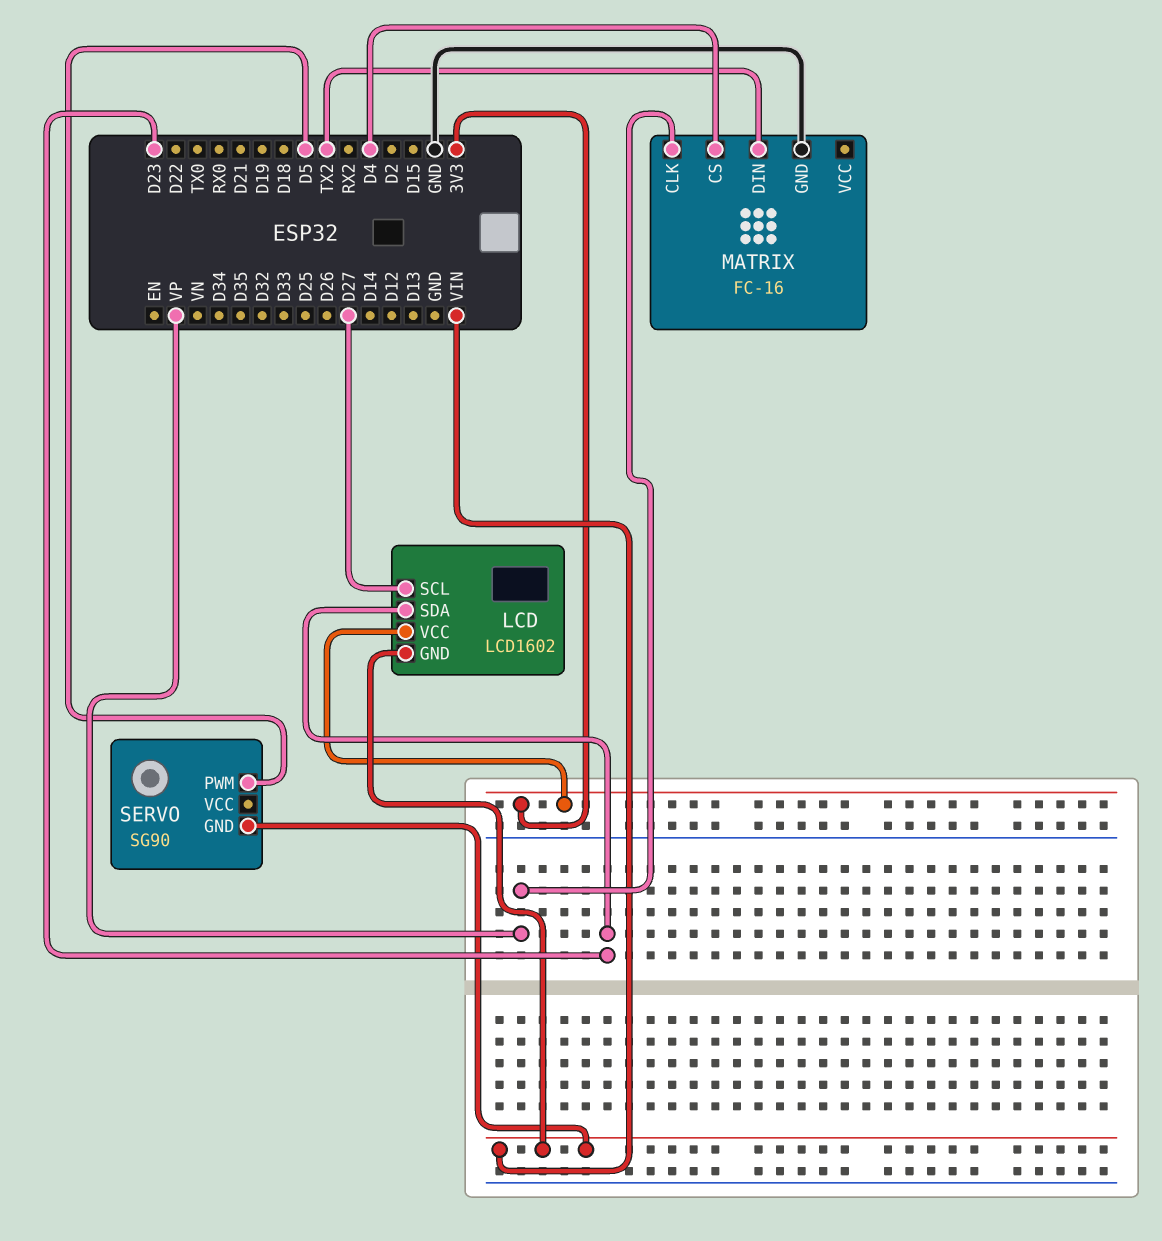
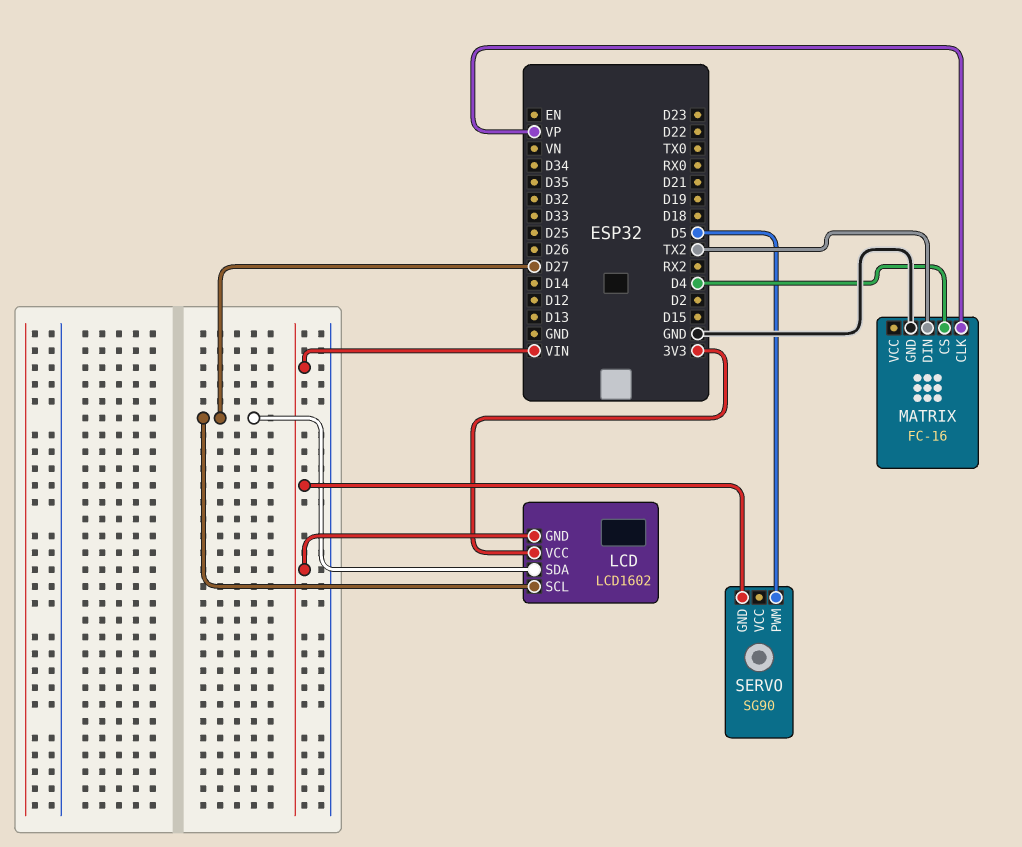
LCD pin SDA: D23 -> D27

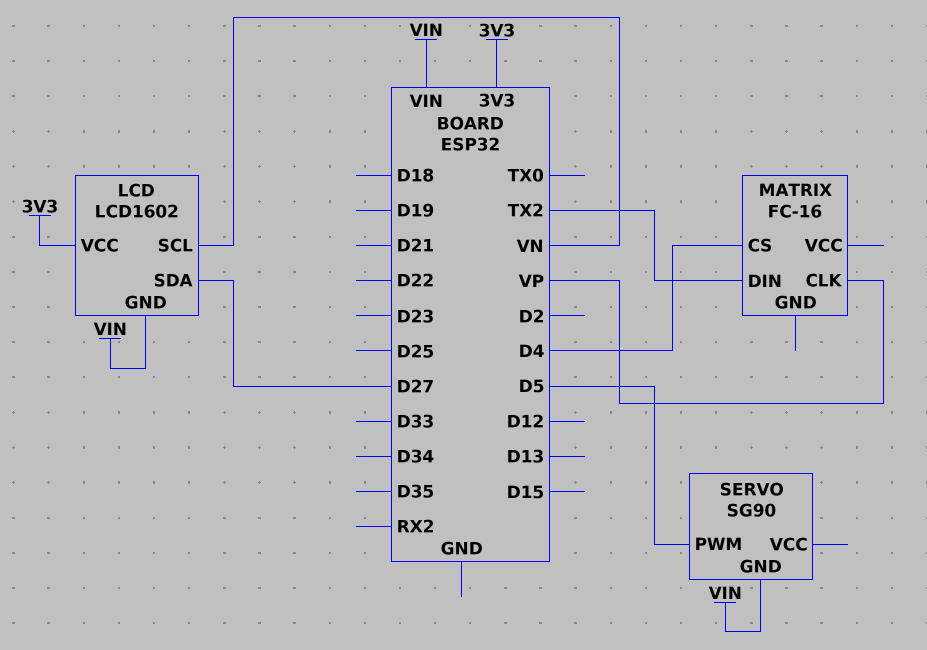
LCD pin SCL: D27 -> VN
MATRIX pin GND: GND -> none

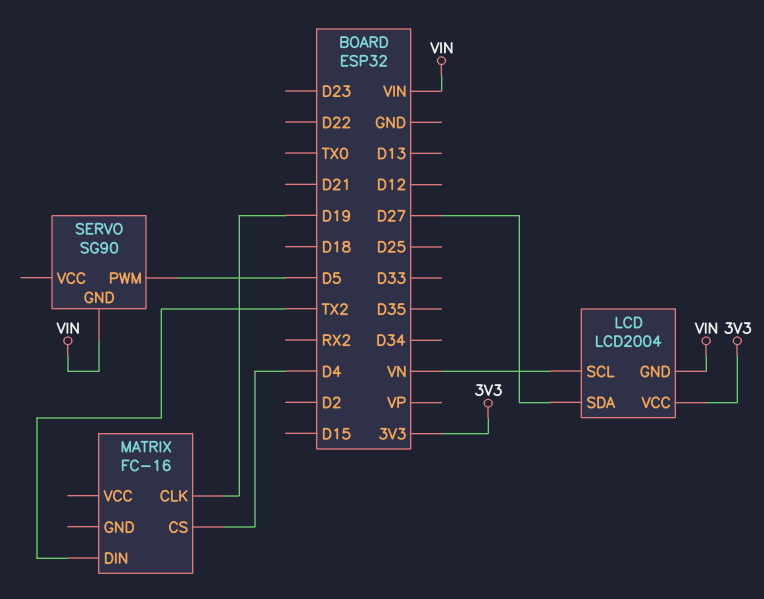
LCD: LCD1602 -> LCD2004
MATRIX pin CLK: VP -> D19

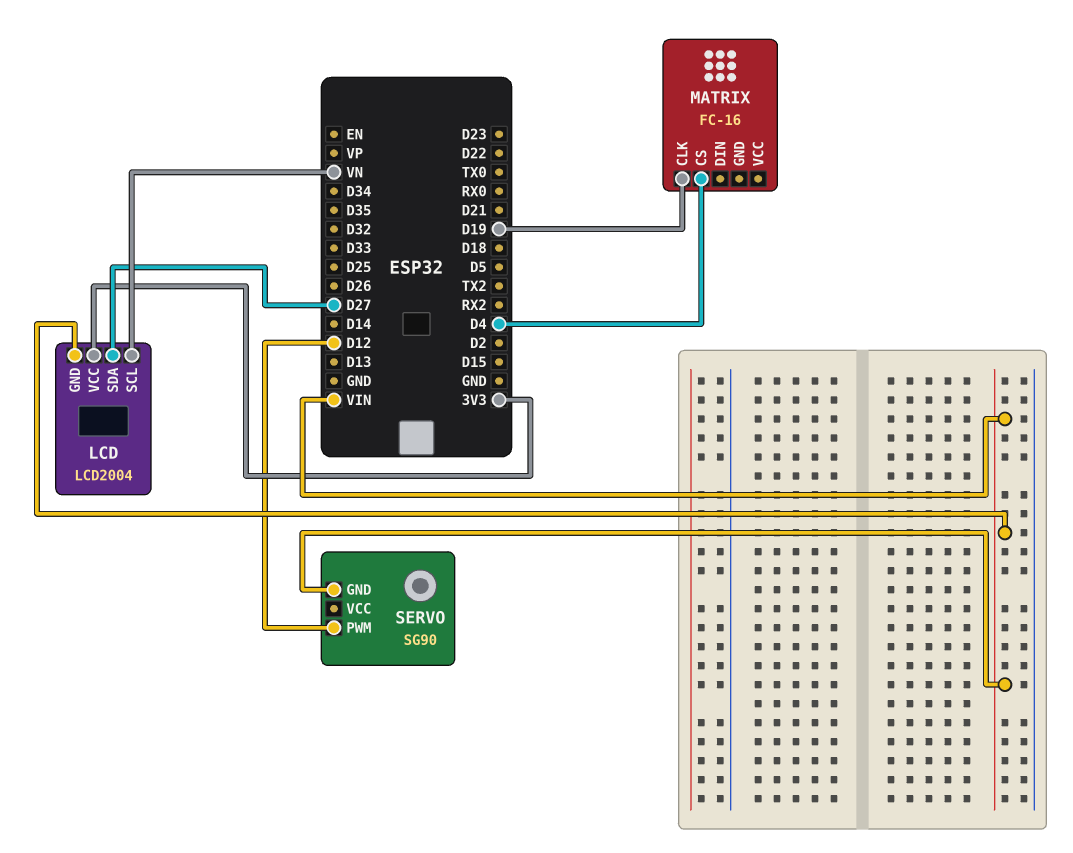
MATRIX pin DIN: TX2 -> none
SERVO pin PWM: D5 -> D12

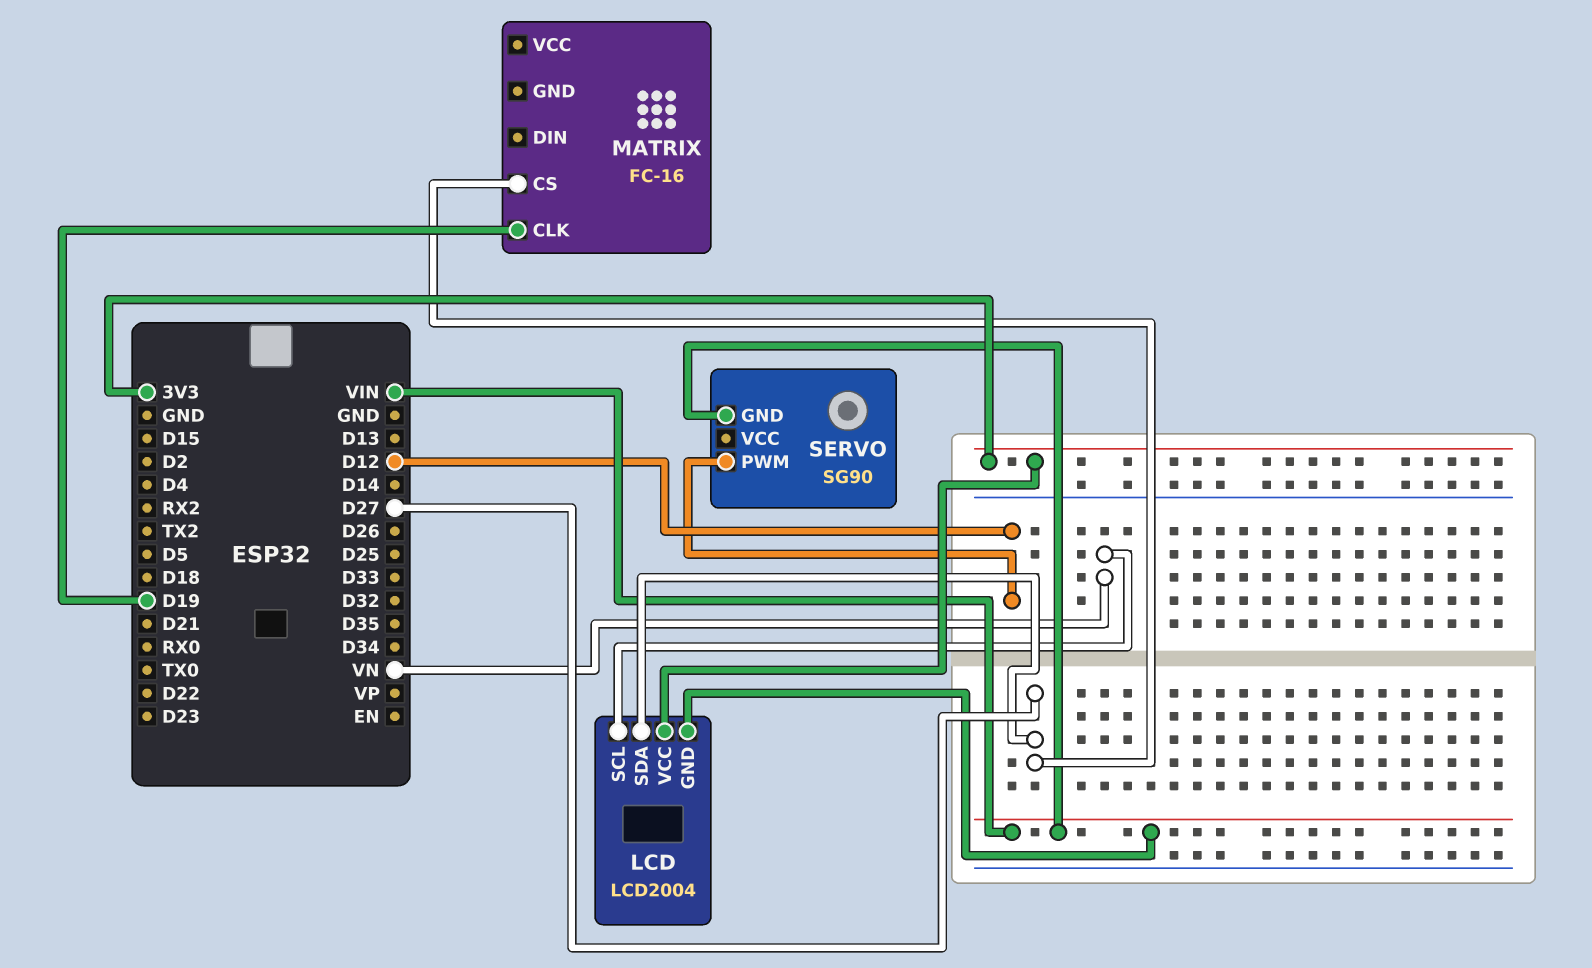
MATRIX pin CS: D4 -> D27

